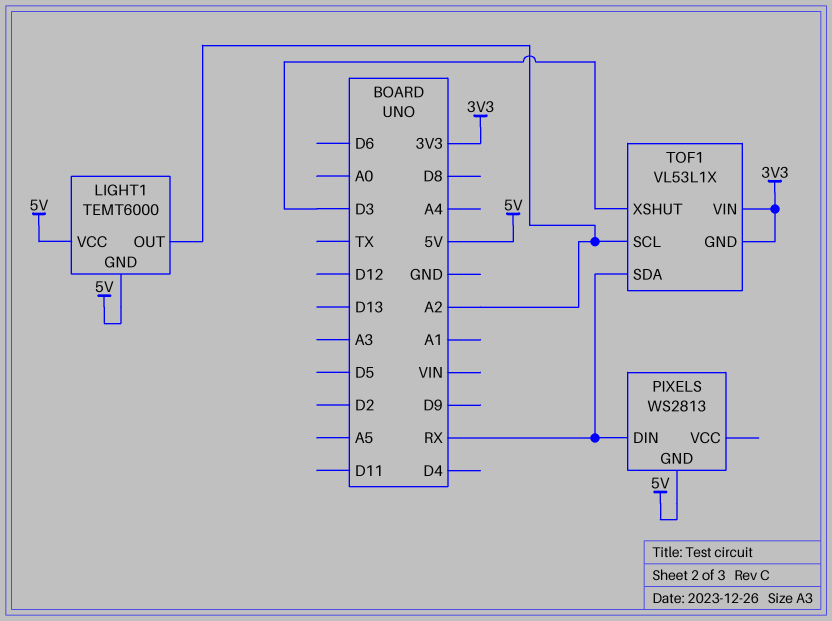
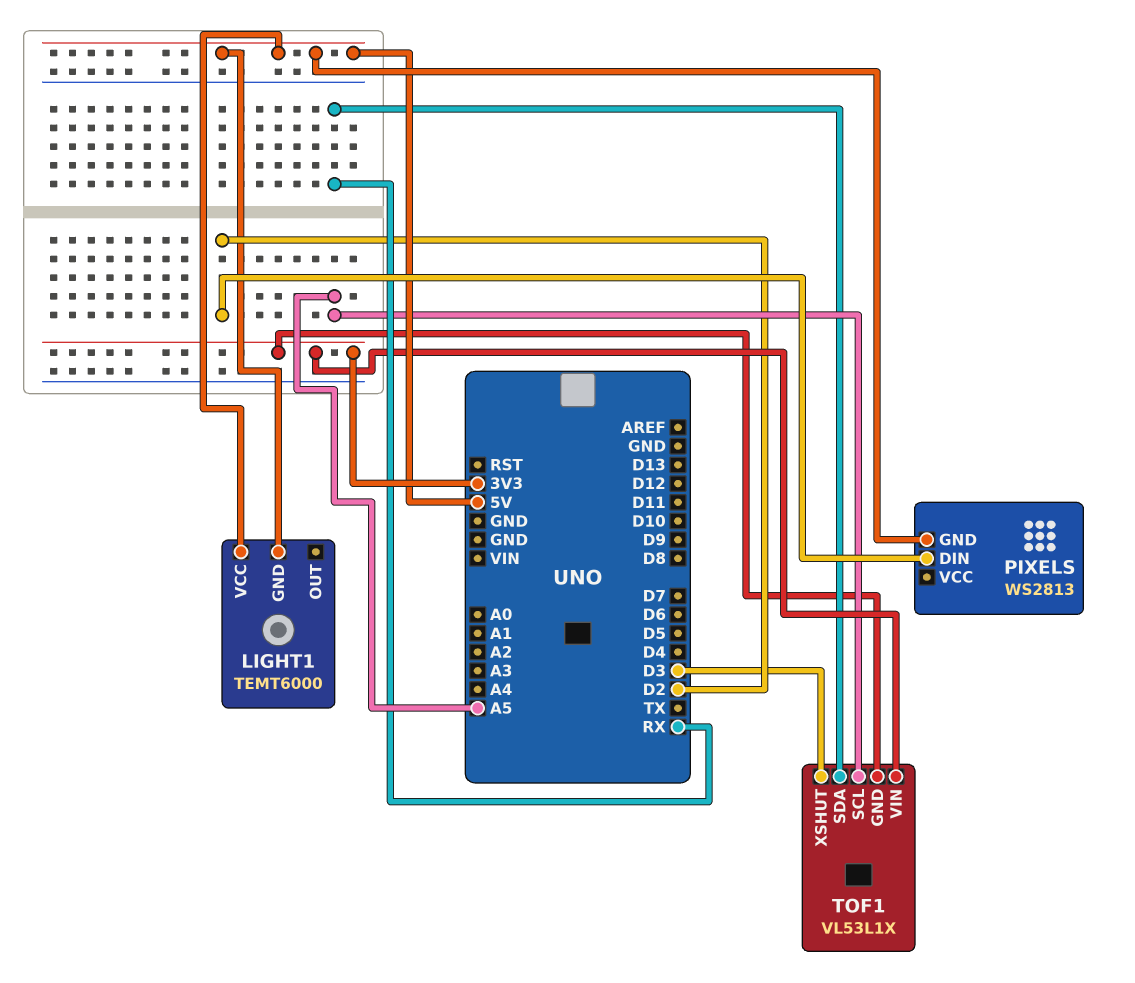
LIGHT1 pin OUT: A2 -> none
PIXELS pin DIN: RX -> D2
TOF1 pin SCL: A2 -> A5

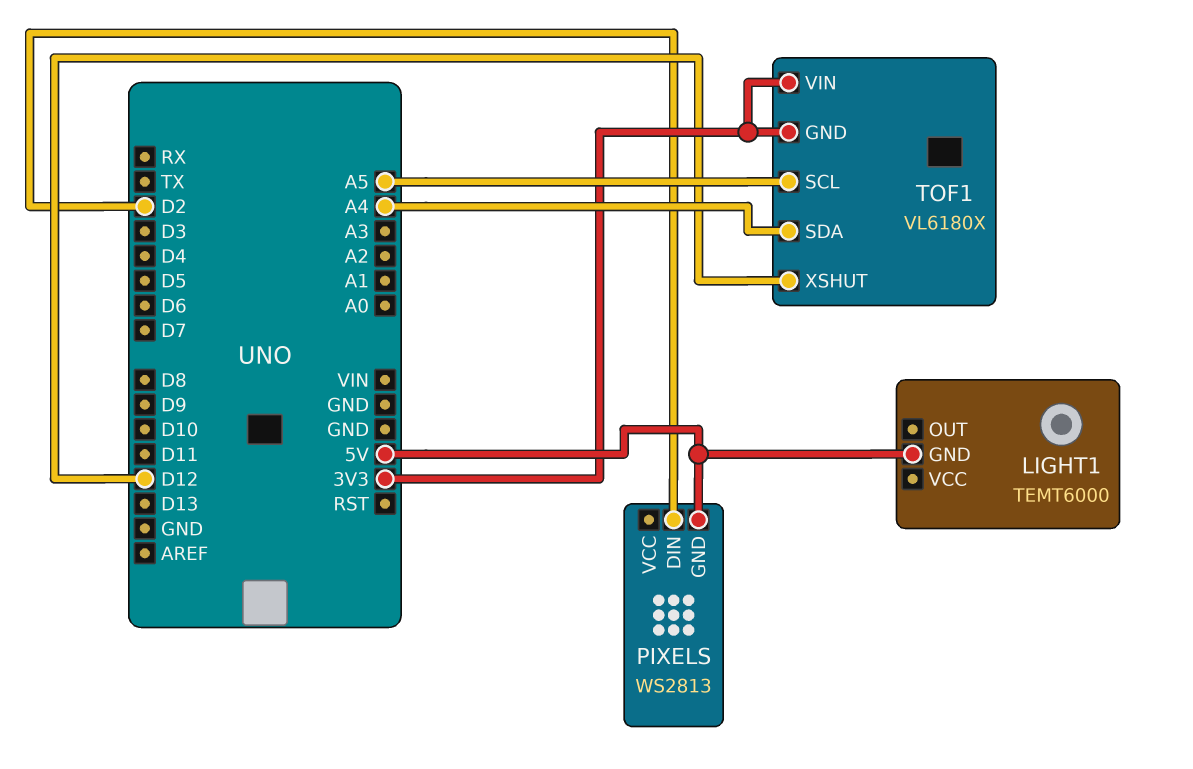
LIGHT1 pin VCC: 5V -> none
TOF1: VL53L1X -> VL6180X
TOF1 pin SDA: RX -> A4
TOF1 pin XSHUT: D3 -> D12

